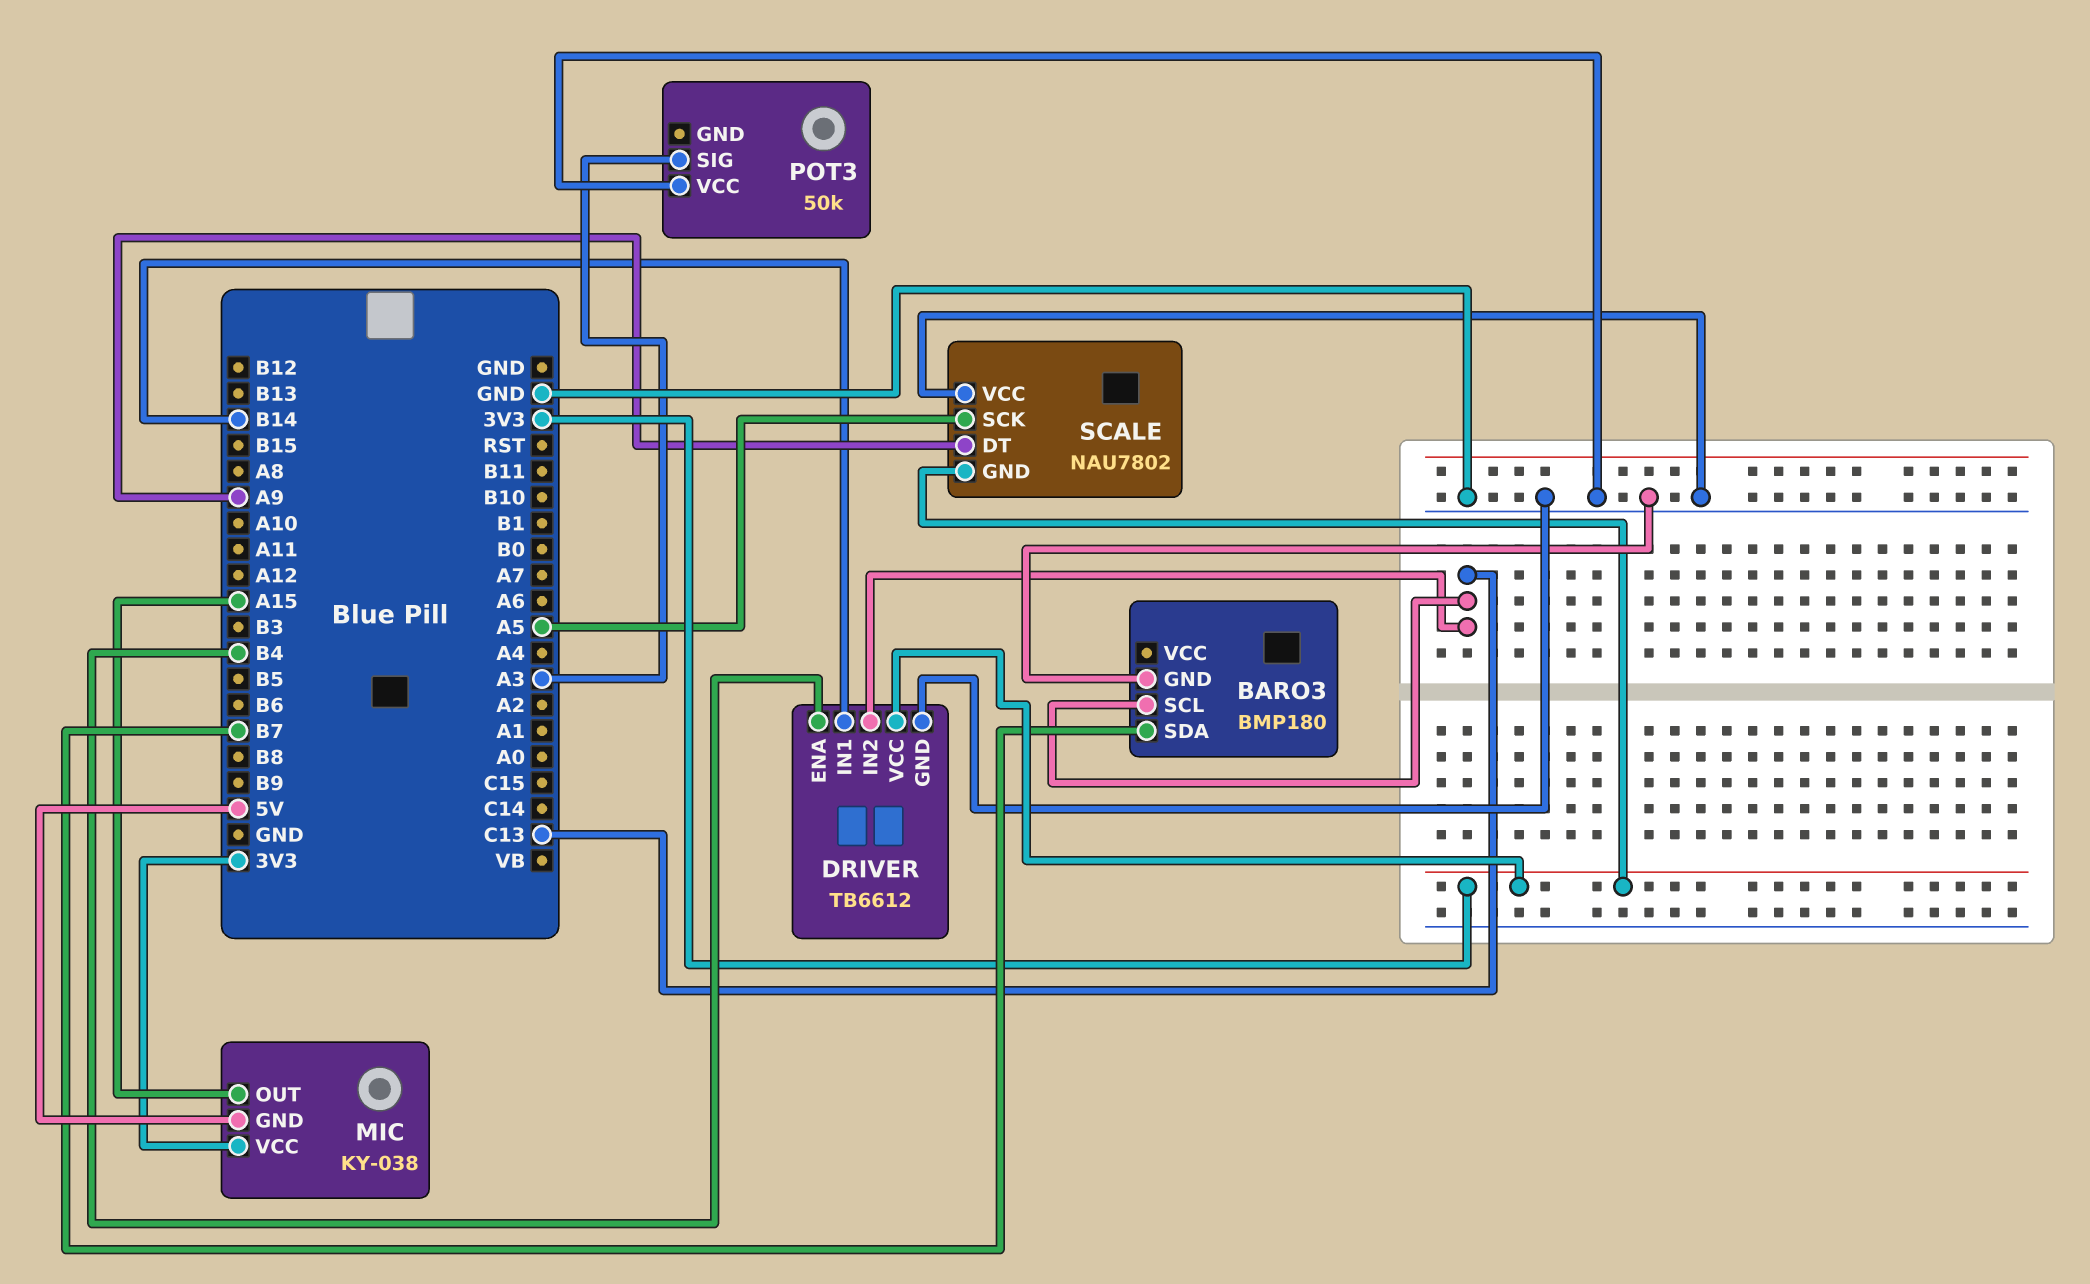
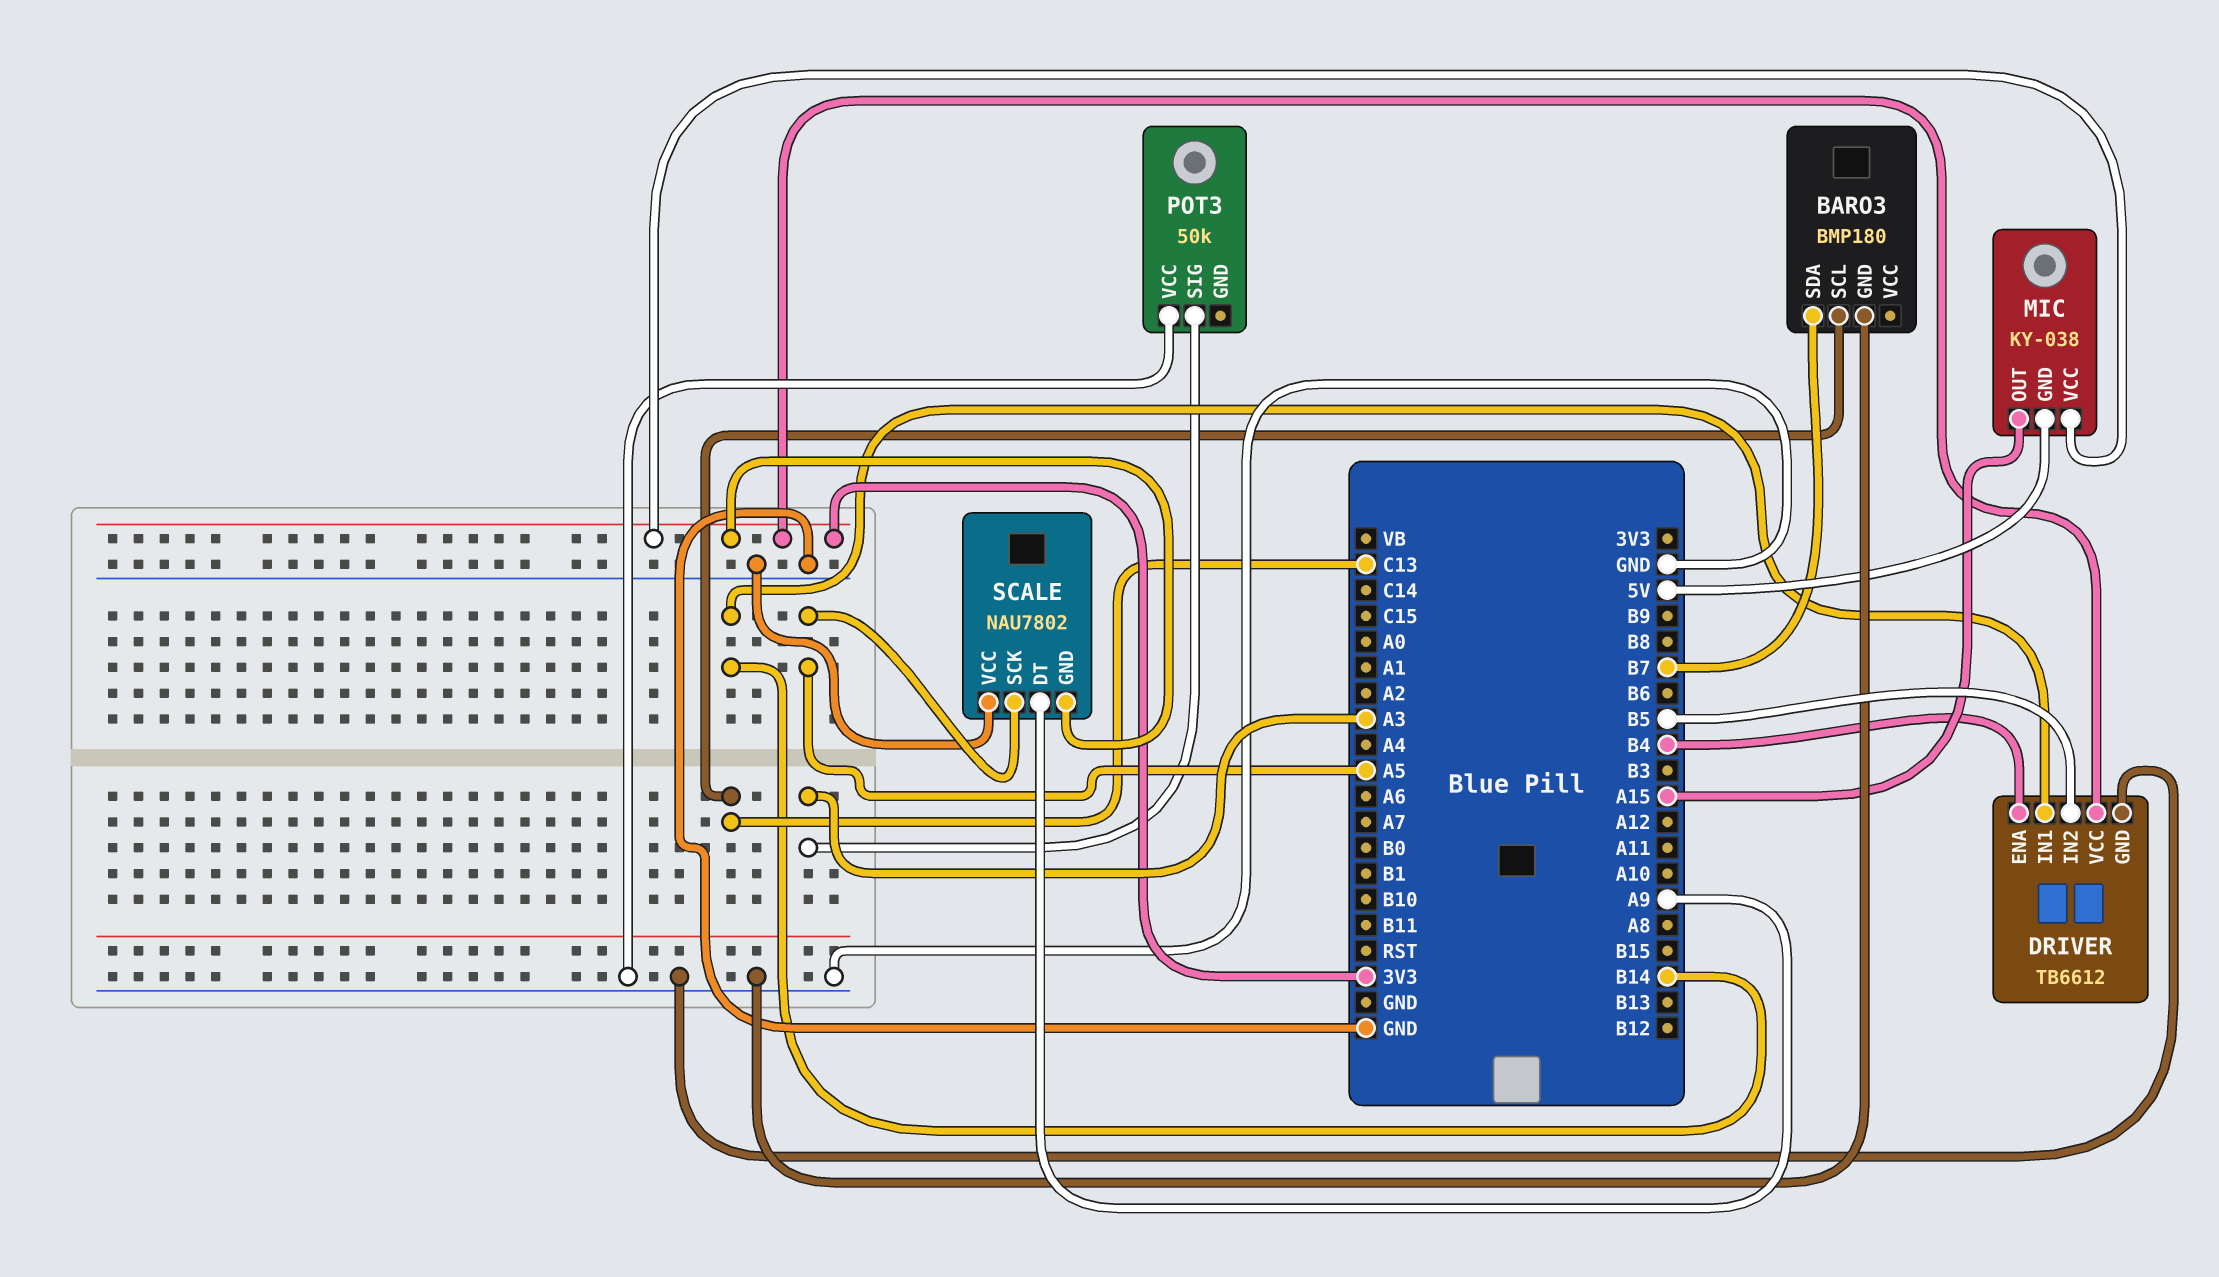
DRIVER pin IN2: C13 -> B5

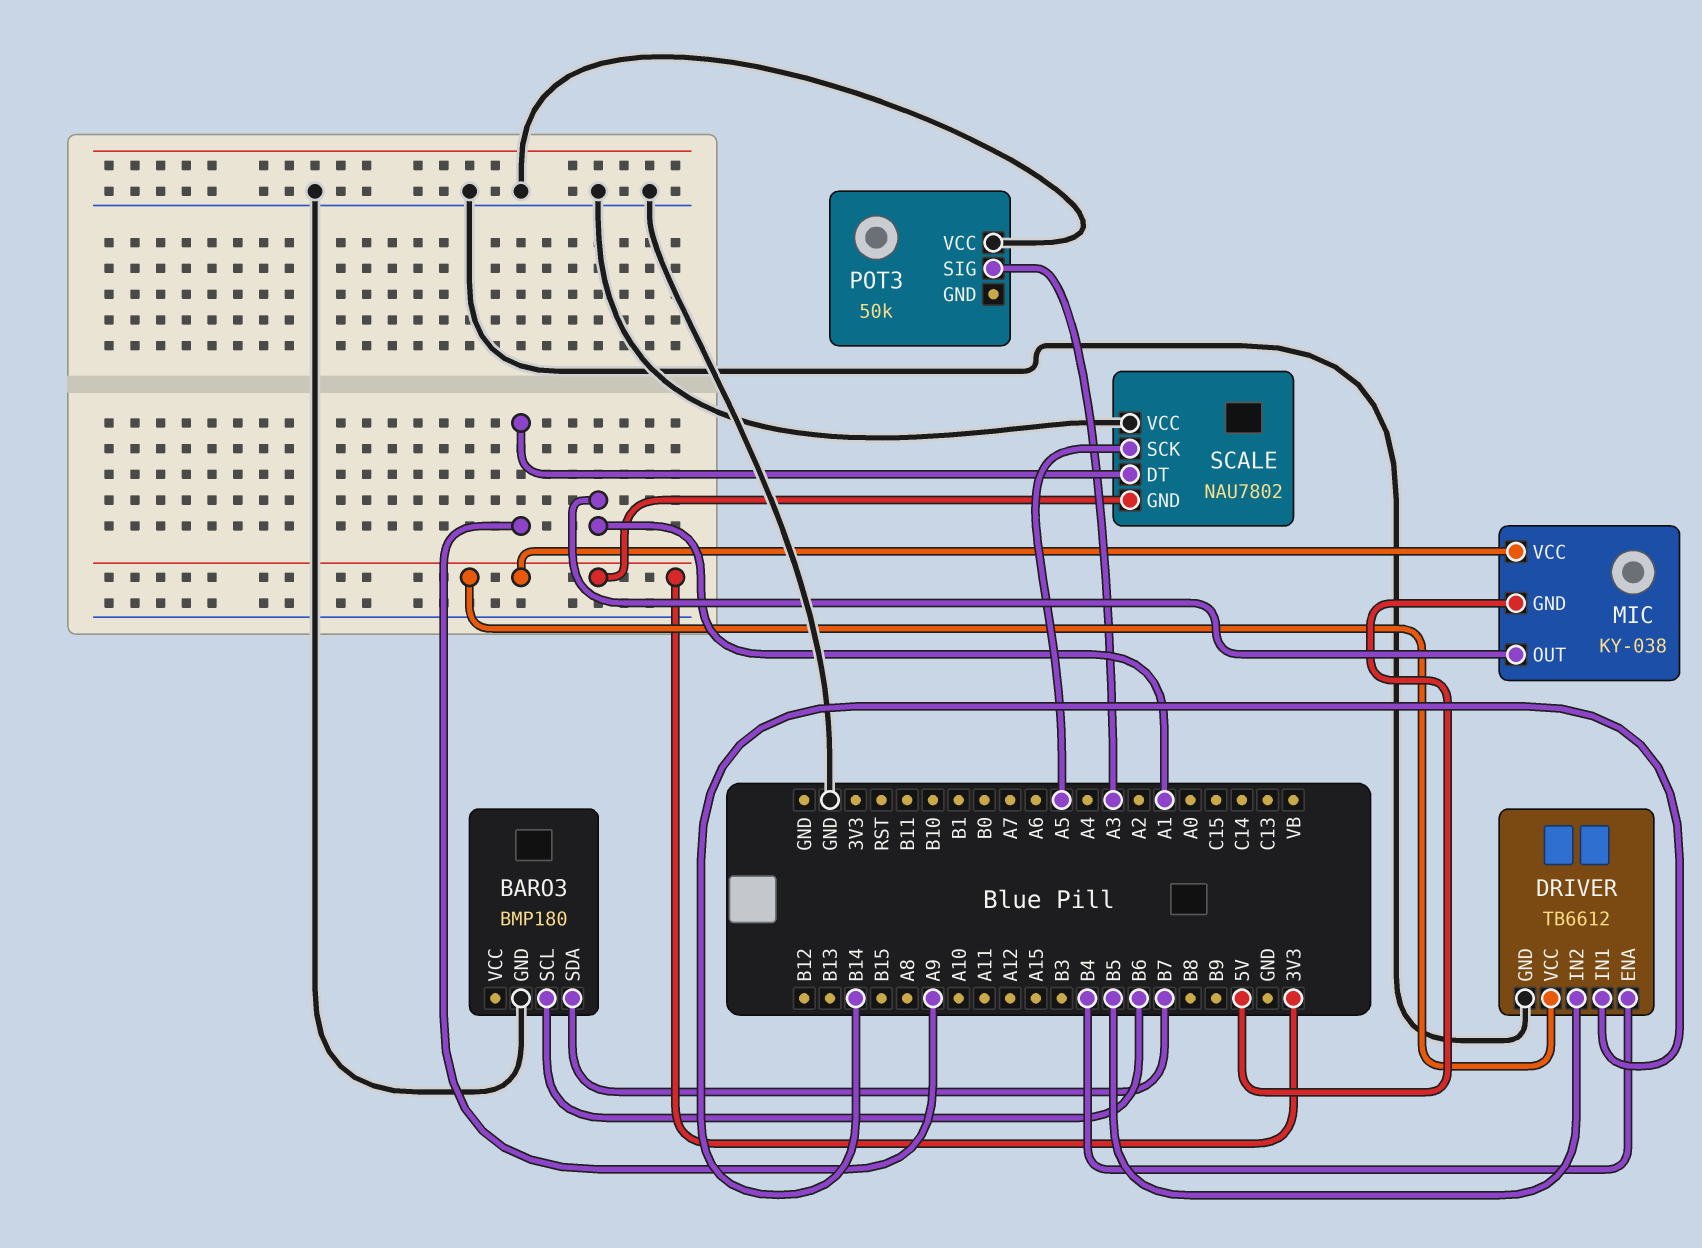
BARO3 pin SCL: C13 -> B6
MIC pin OUT: A15 -> A1

